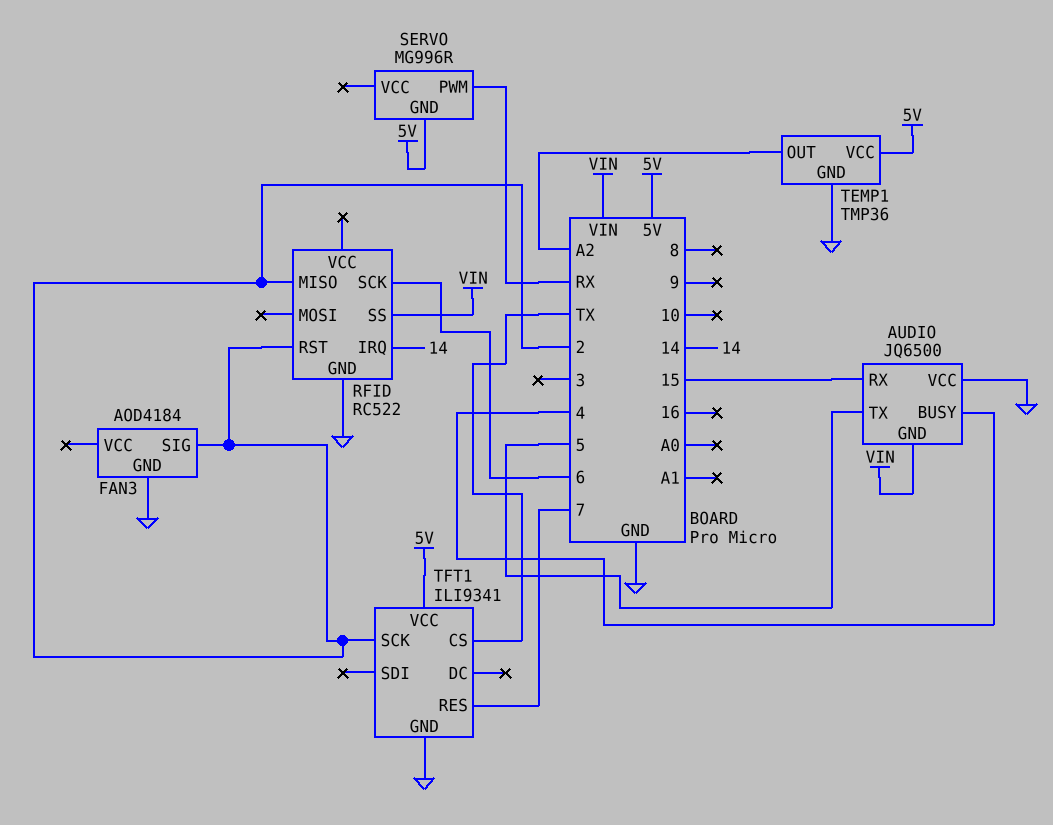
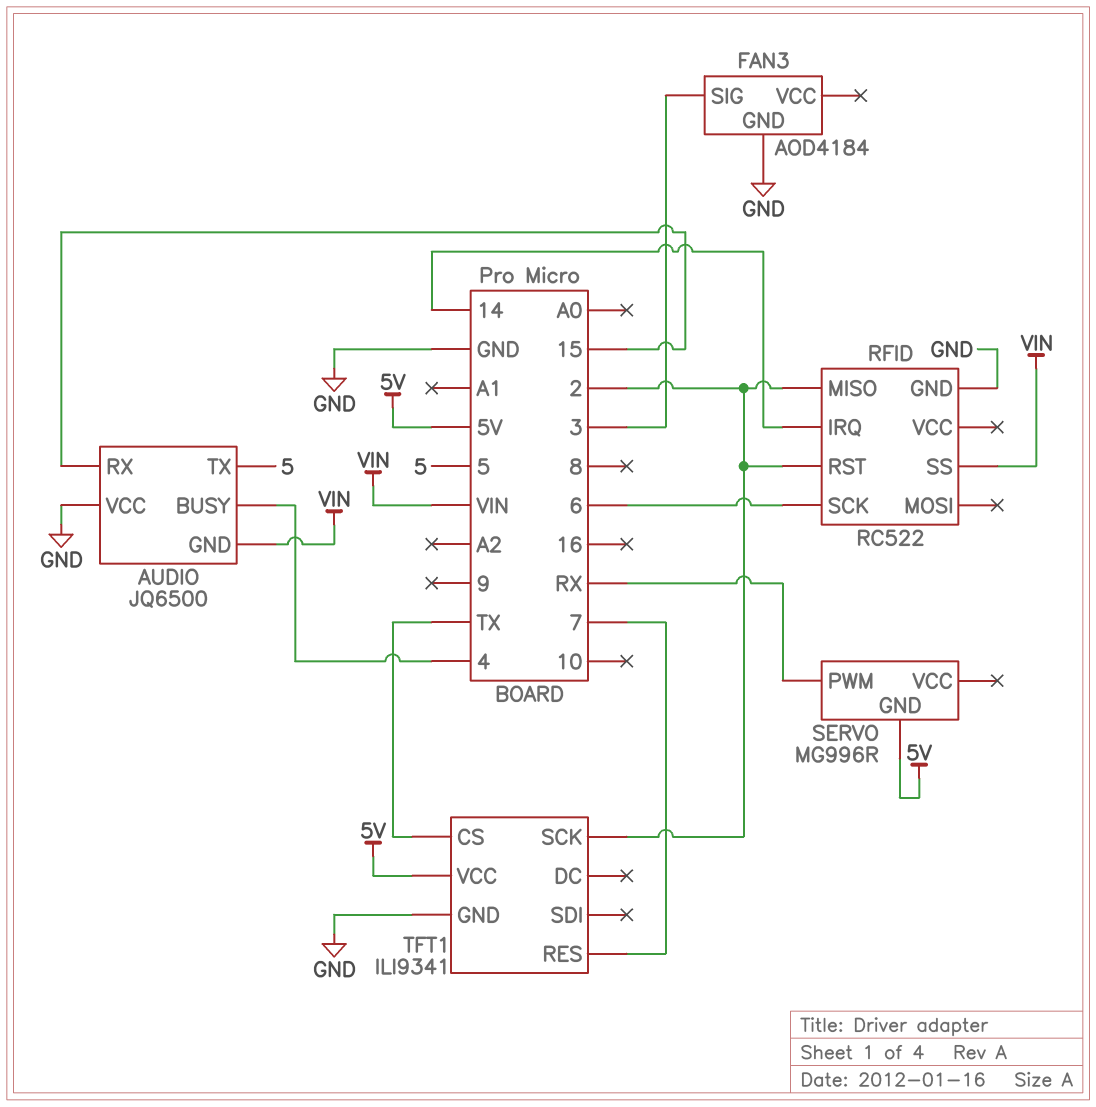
FAN3 pin SIG: 2 -> 3
TEMP1: TMP36 -> none
TEMP1 pin GND: GND -> none
TEMP1 pin OUT: A2 -> none
TEMP1 pin VCC: 5V -> none

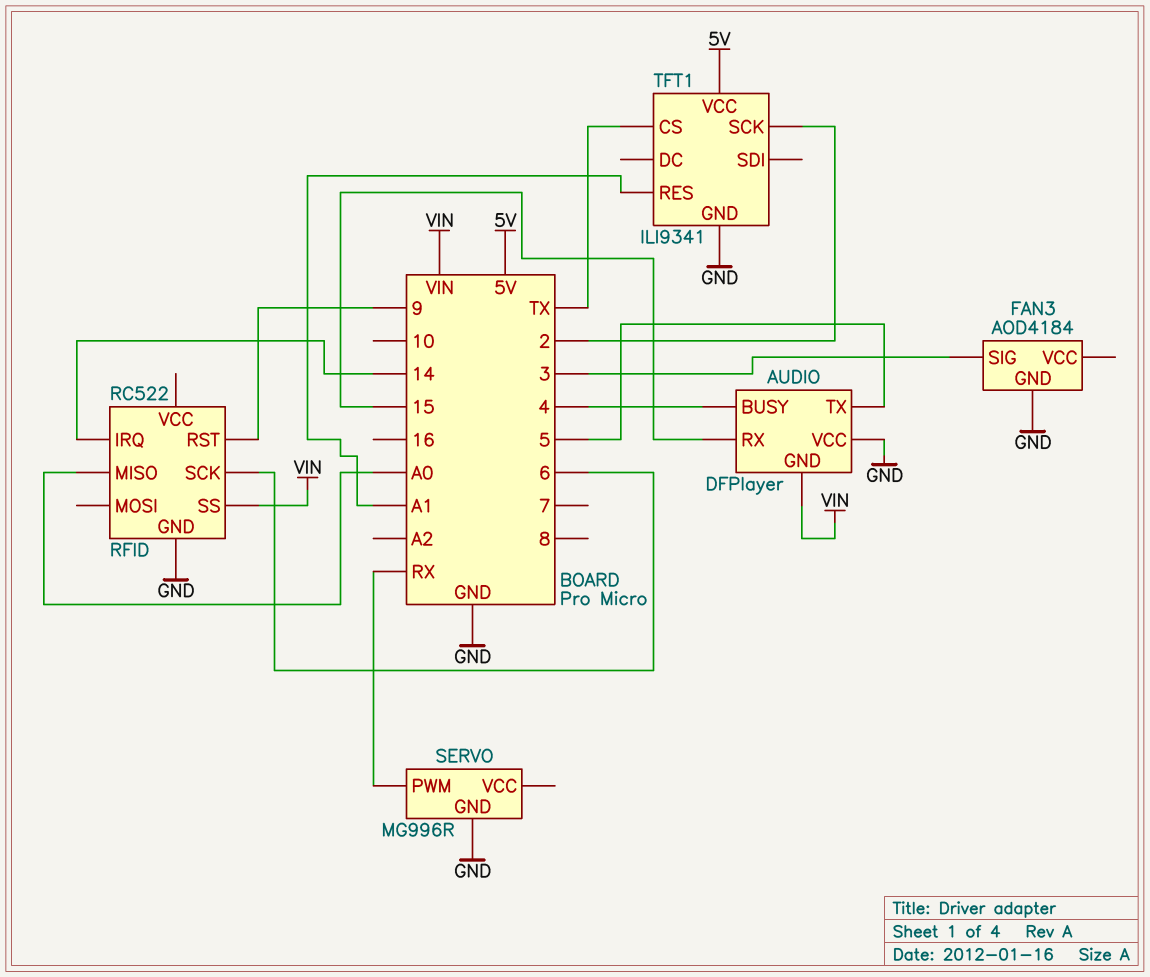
AUDIO: JQ6500 -> DFPlayer
RFID pin MISO: 2 -> A0
RFID pin RST: 2 -> 9
SERVO pin GND: 5V -> GND
TFT1 pin RES: 7 -> A1

